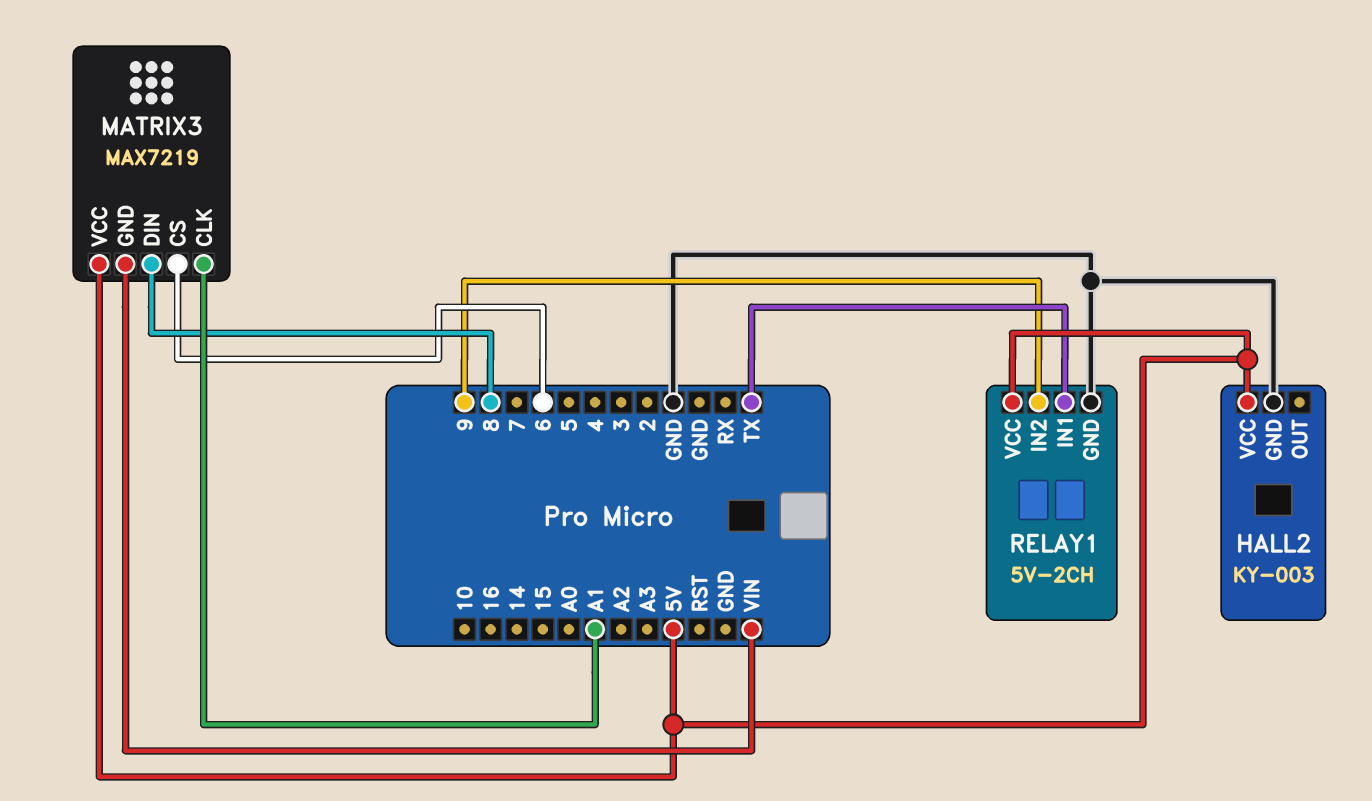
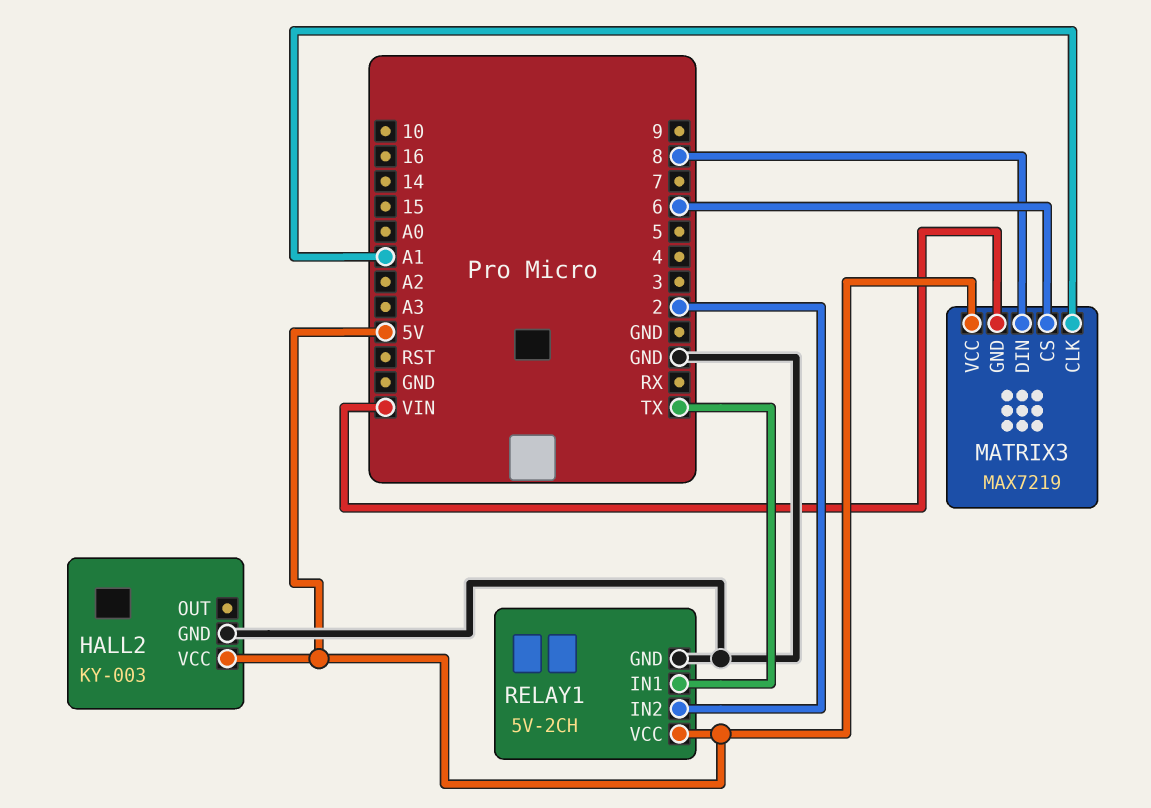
RELAY1 pin IN2: 9 -> 2

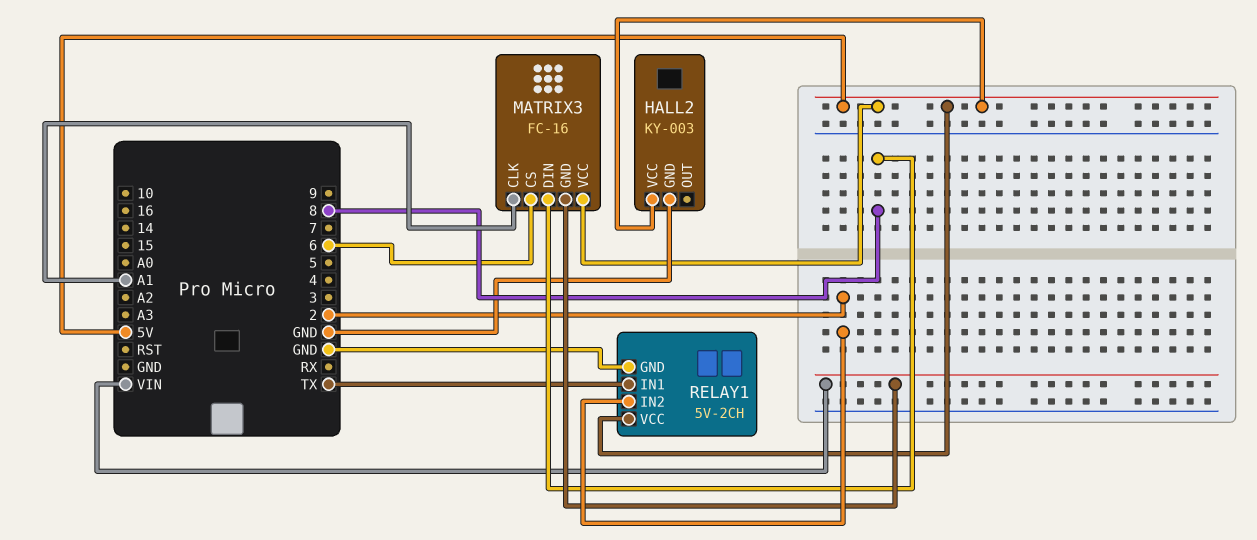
MATRIX3: MAX7219 -> FC-16

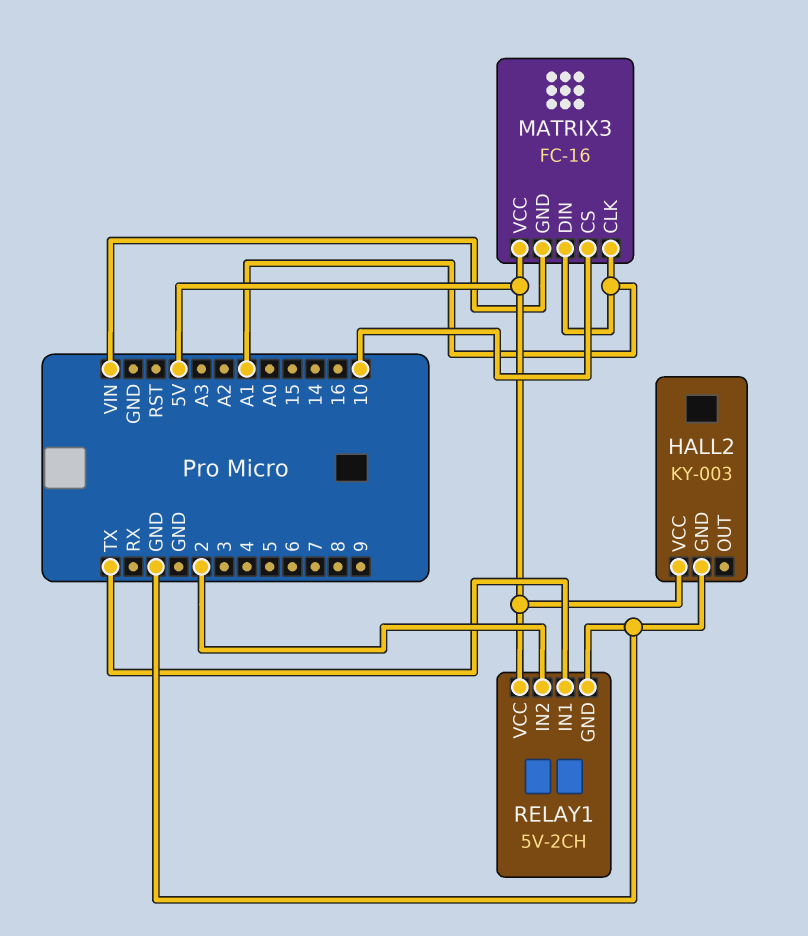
MATRIX3 pin CS: 6 -> 10
MATRIX3 pin DIN: 8 -> A1

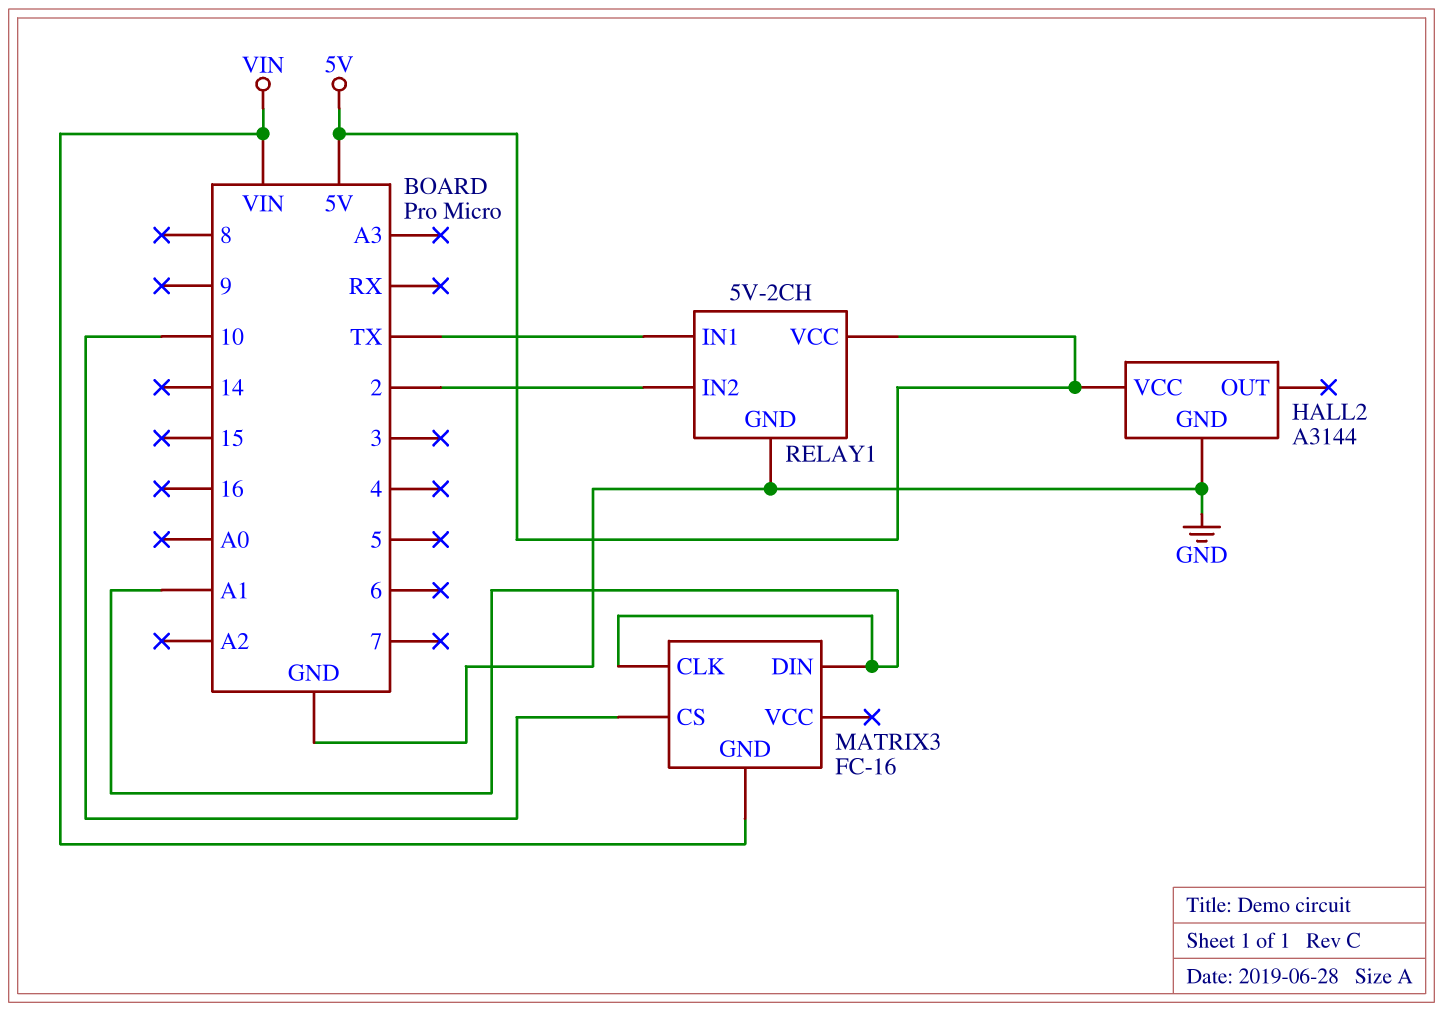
HALL2: KY-003 -> A3144
MATRIX3 pin VCC: 5V -> none

